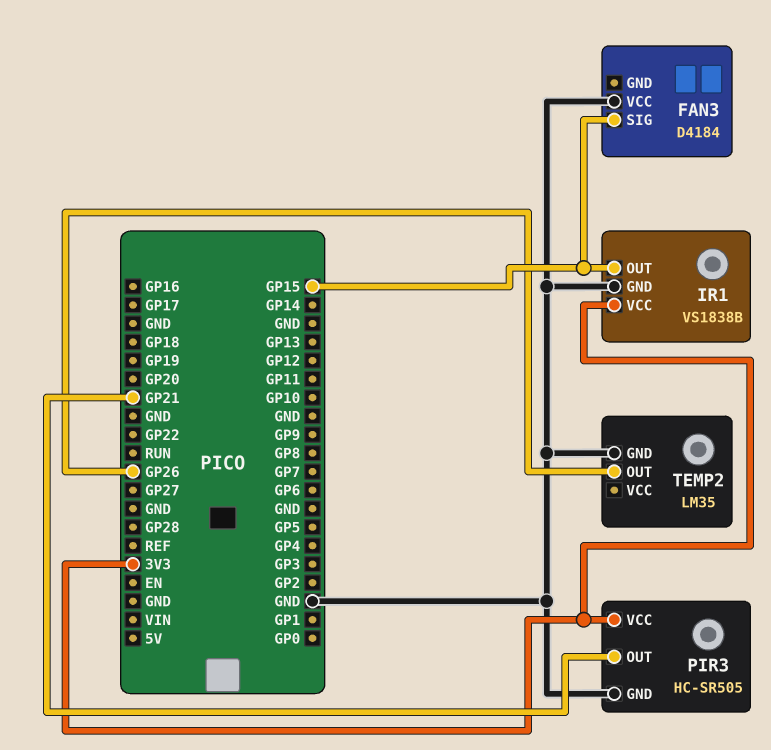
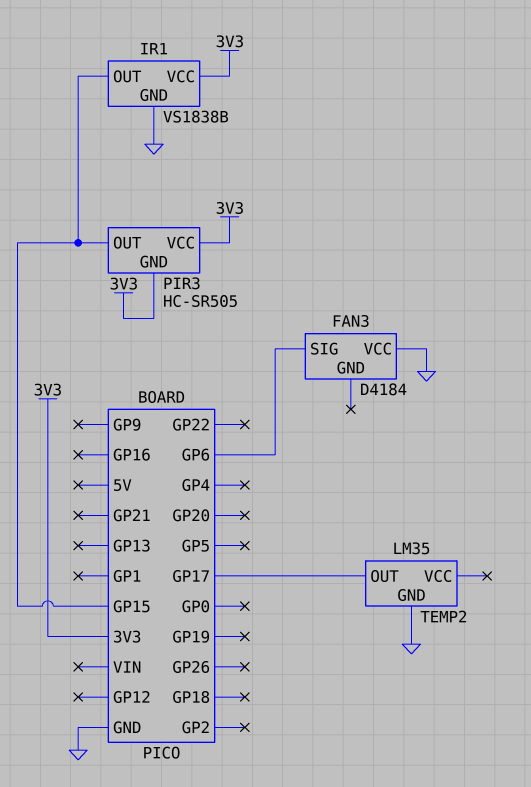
FAN3 pin SIG: GP15 -> GP6
PIR3 pin GND: GND -> 3V3
PIR3 pin OUT: GP21 -> GP15
TEMP2 pin OUT: GP26 -> GP17

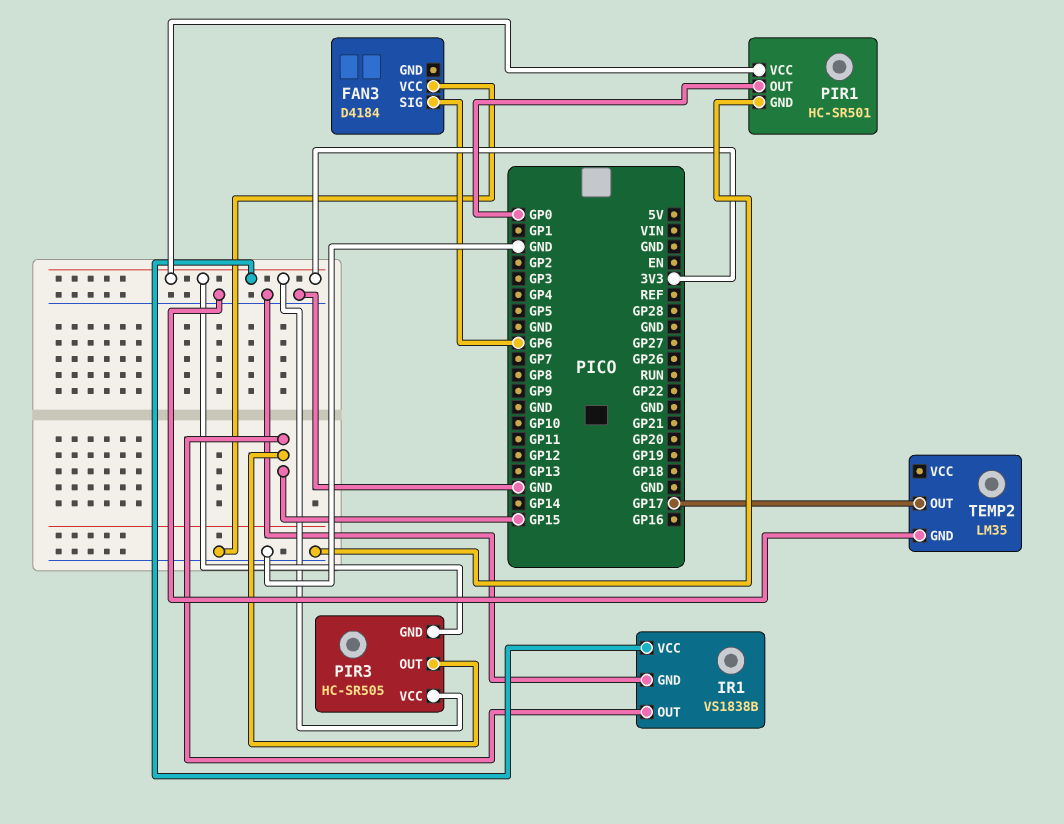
PIR1: none -> HC-SR501
PIR1 pin GND: none -> GND
PIR1 pin OUT: none -> GP0
PIR1 pin VCC: none -> 3V3

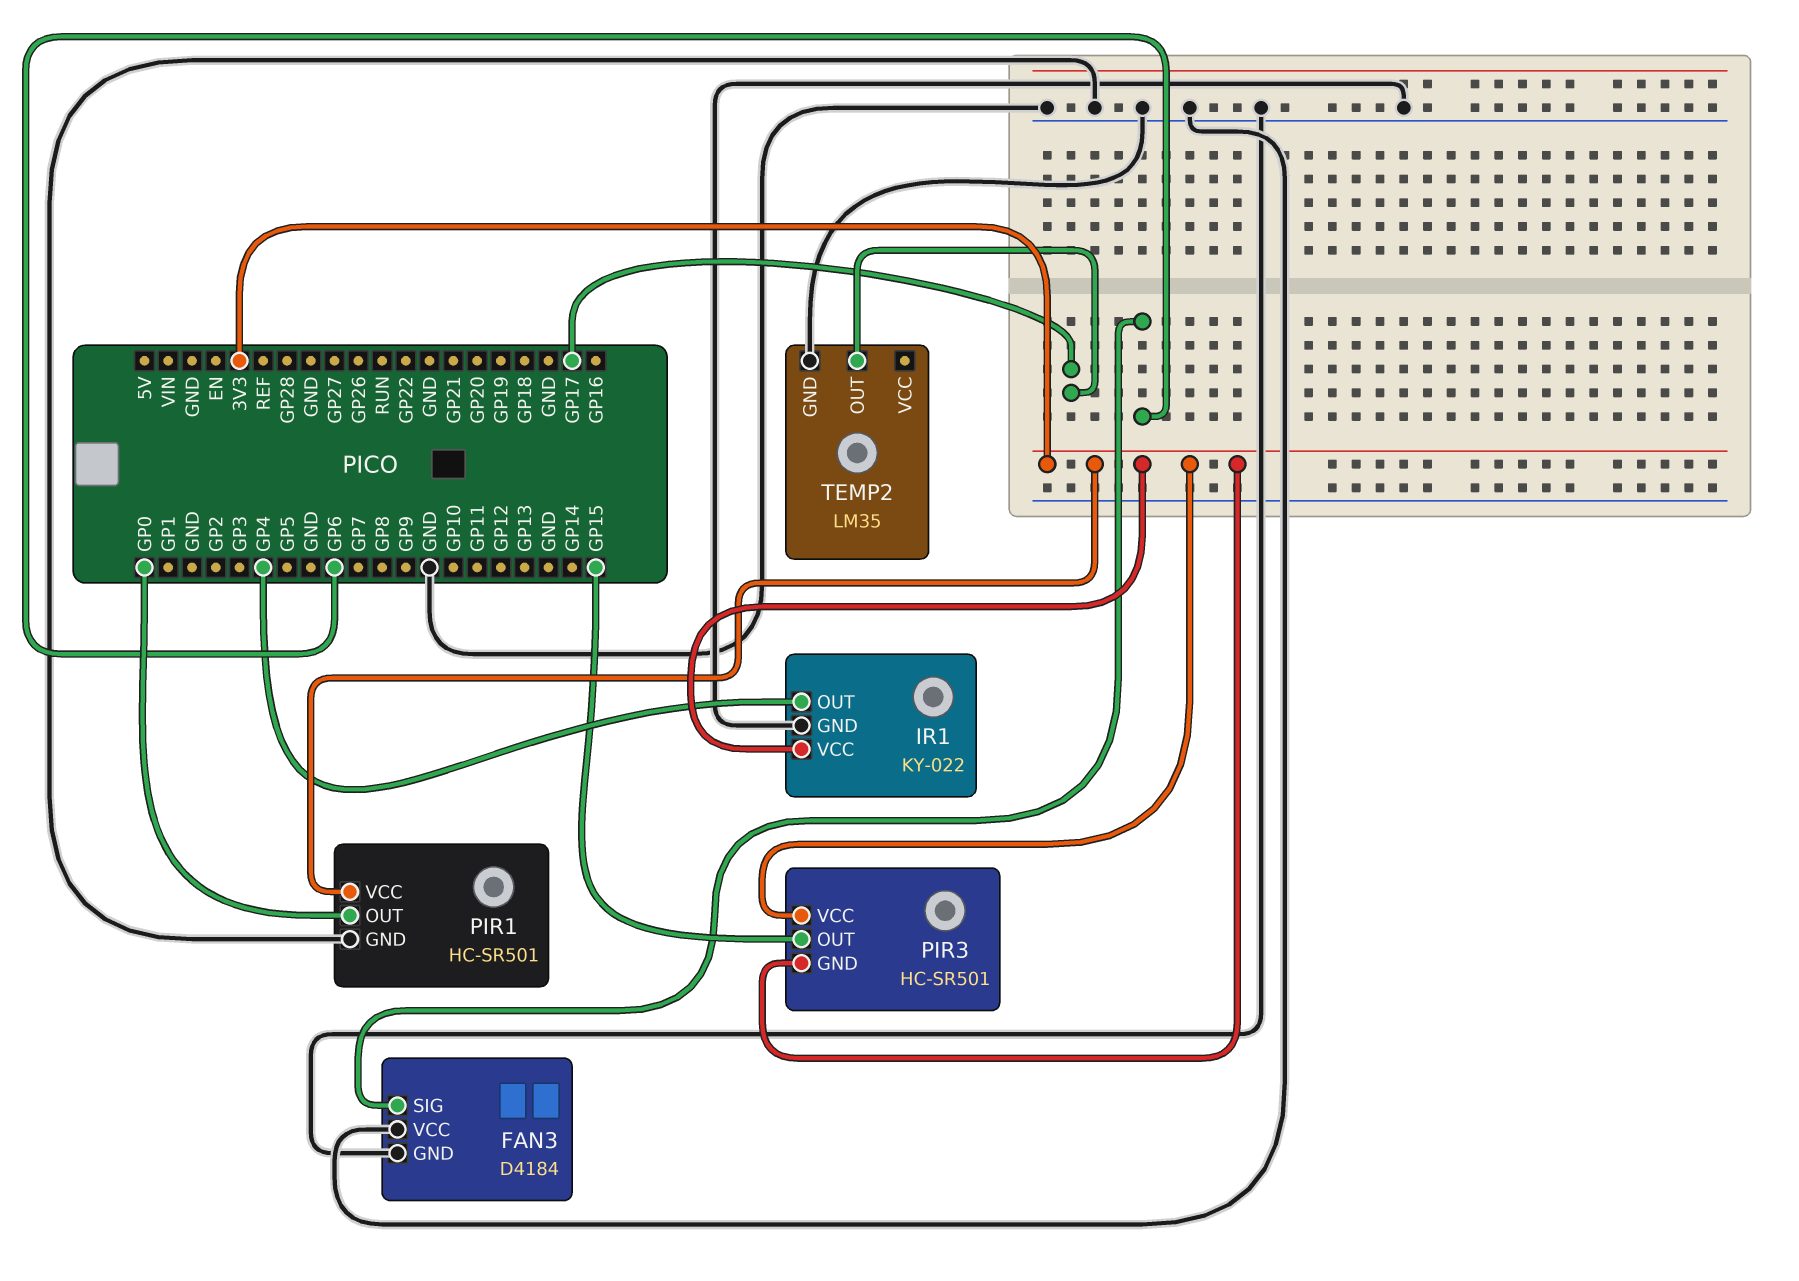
FAN3 pin GND: none -> GND
IR1: VS1838B -> KY-022
IR1 pin OUT: GP15 -> GP4
PIR3: HC-SR505 -> HC-SR501

